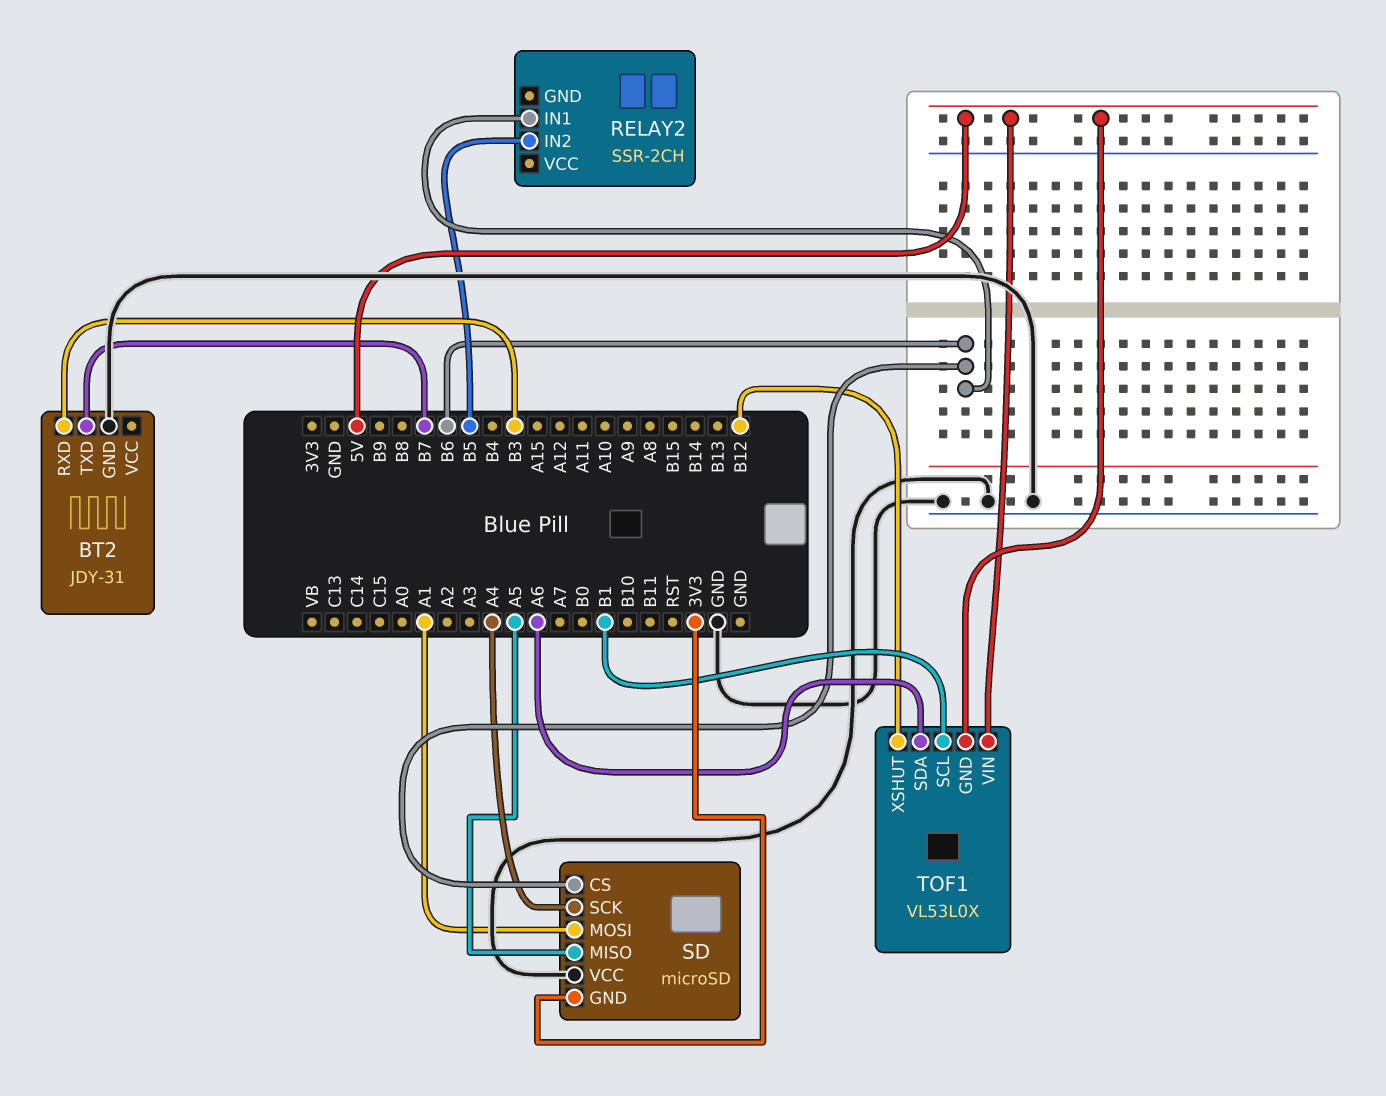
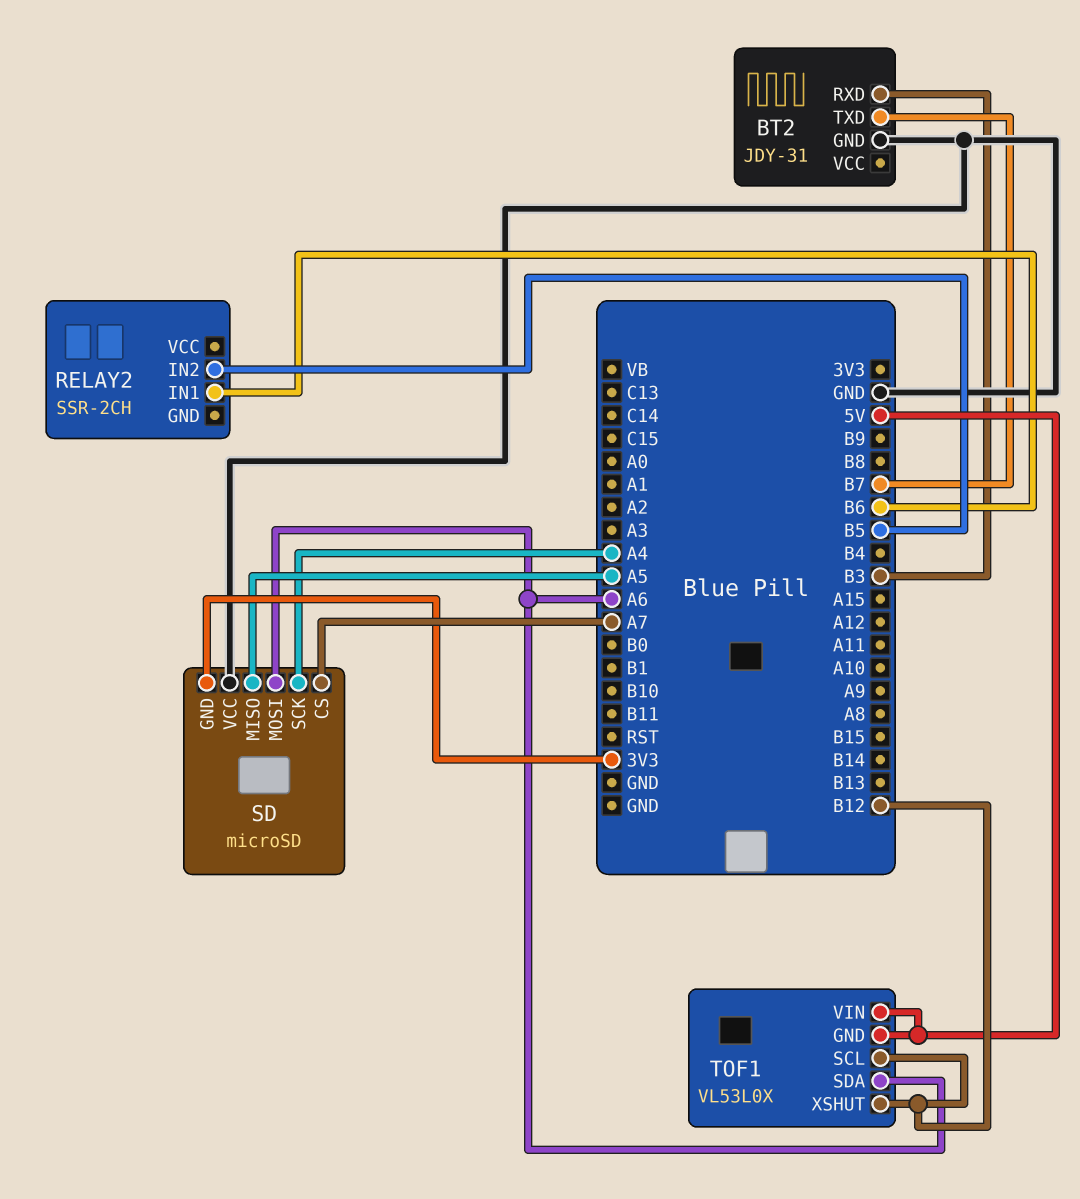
SD pin CS: B6 -> A7
SD pin MOSI: A1 -> A6
TOF1 pin SCL: B1 -> B12

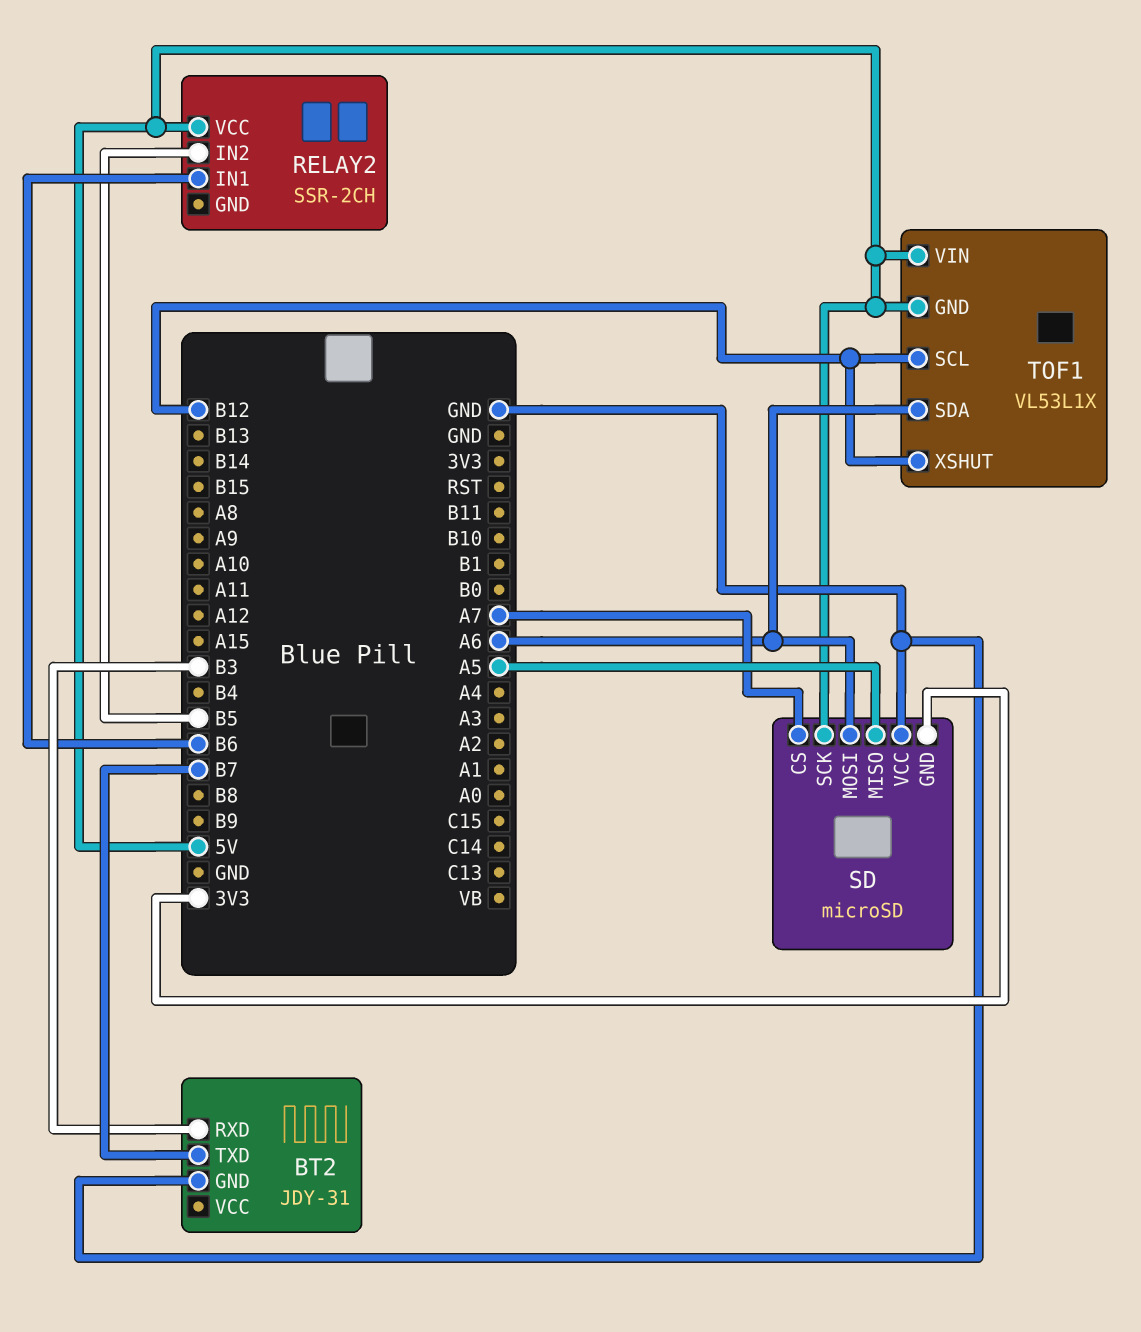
RELAY2 pin VCC: none -> 5V
SD pin SCK: A4 -> 5V
TOF1: VL53L0X -> VL53L1X

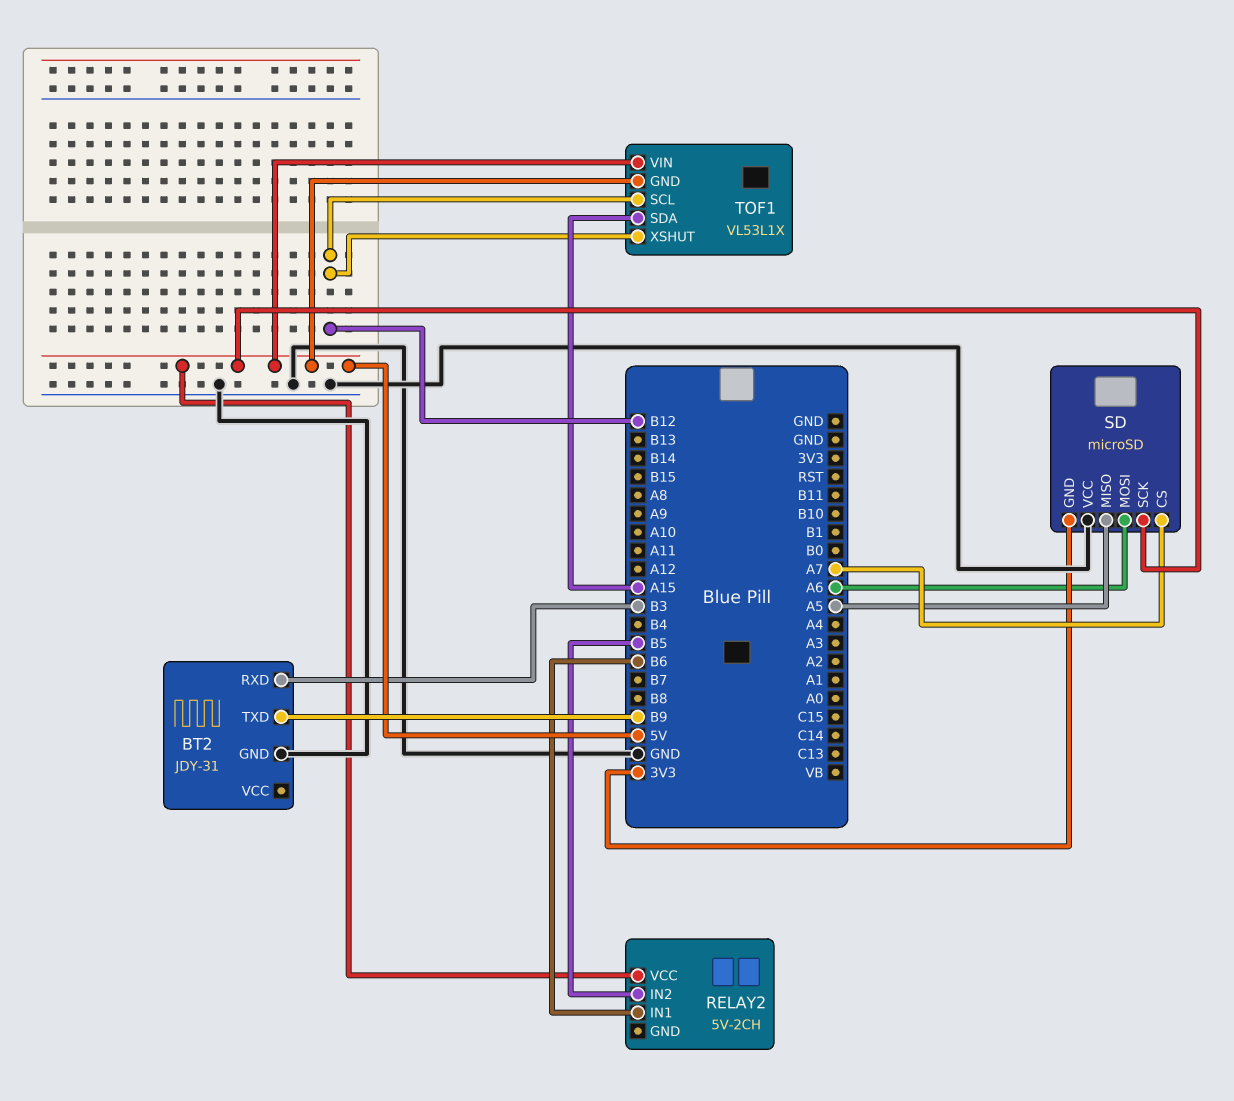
BT2 pin TXD: B7 -> B9
RELAY2: SSR-2CH -> 5V-2CH
TOF1 pin SDA: A6 -> A15

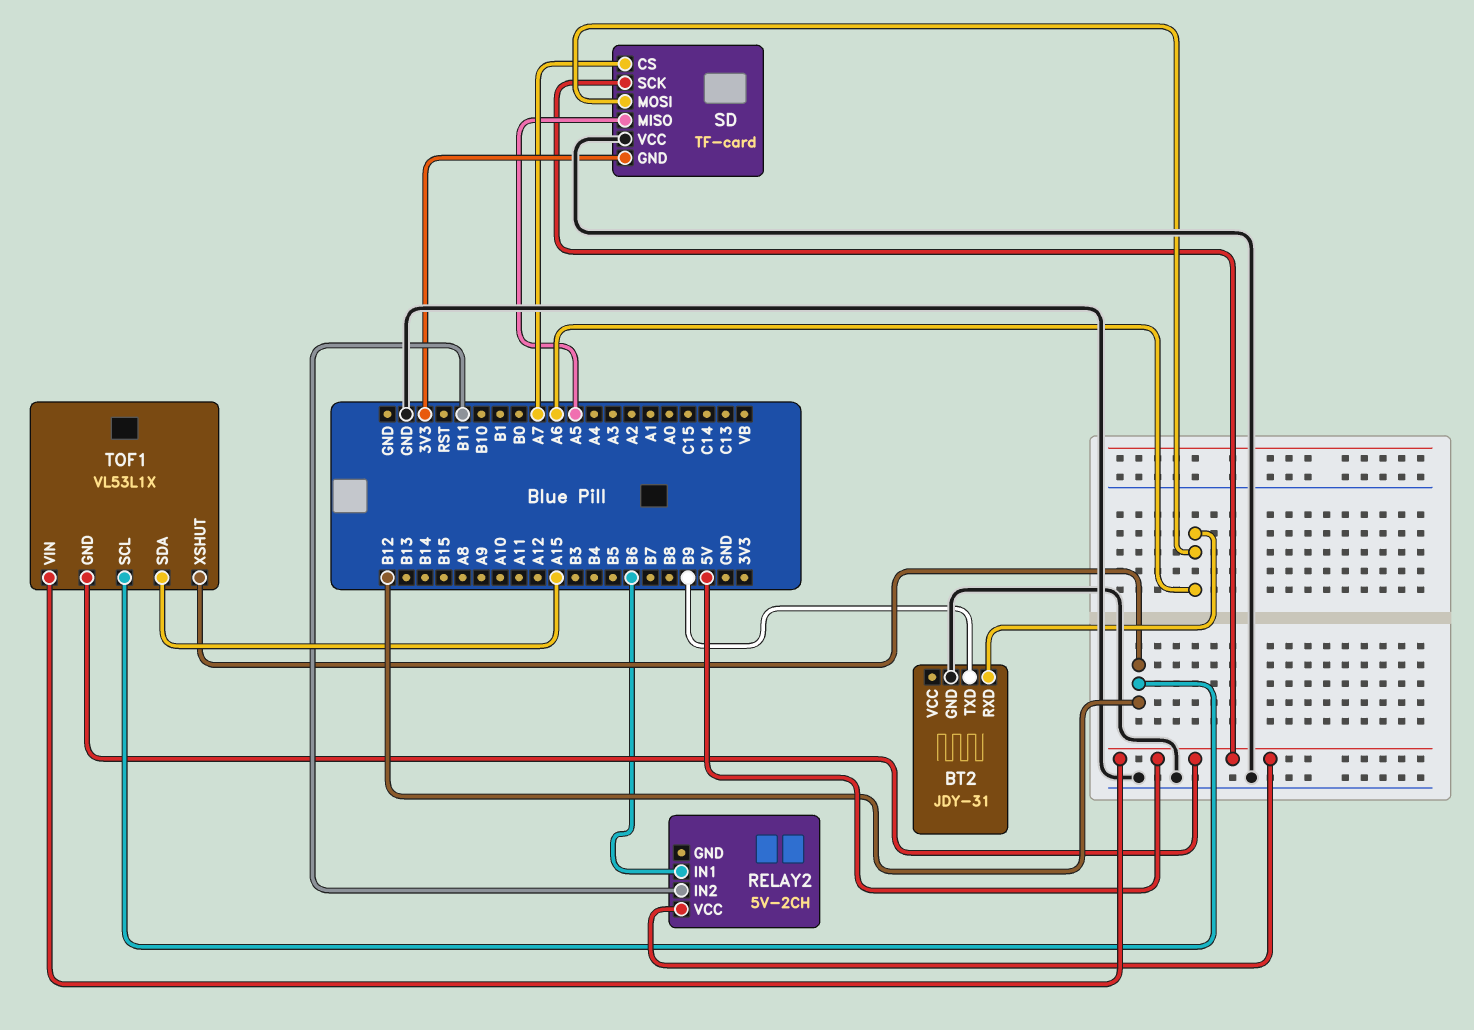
BT2 pin RXD: B3 -> A6
RELAY2 pin IN2: B5 -> B11
SD: microSD -> TF-card

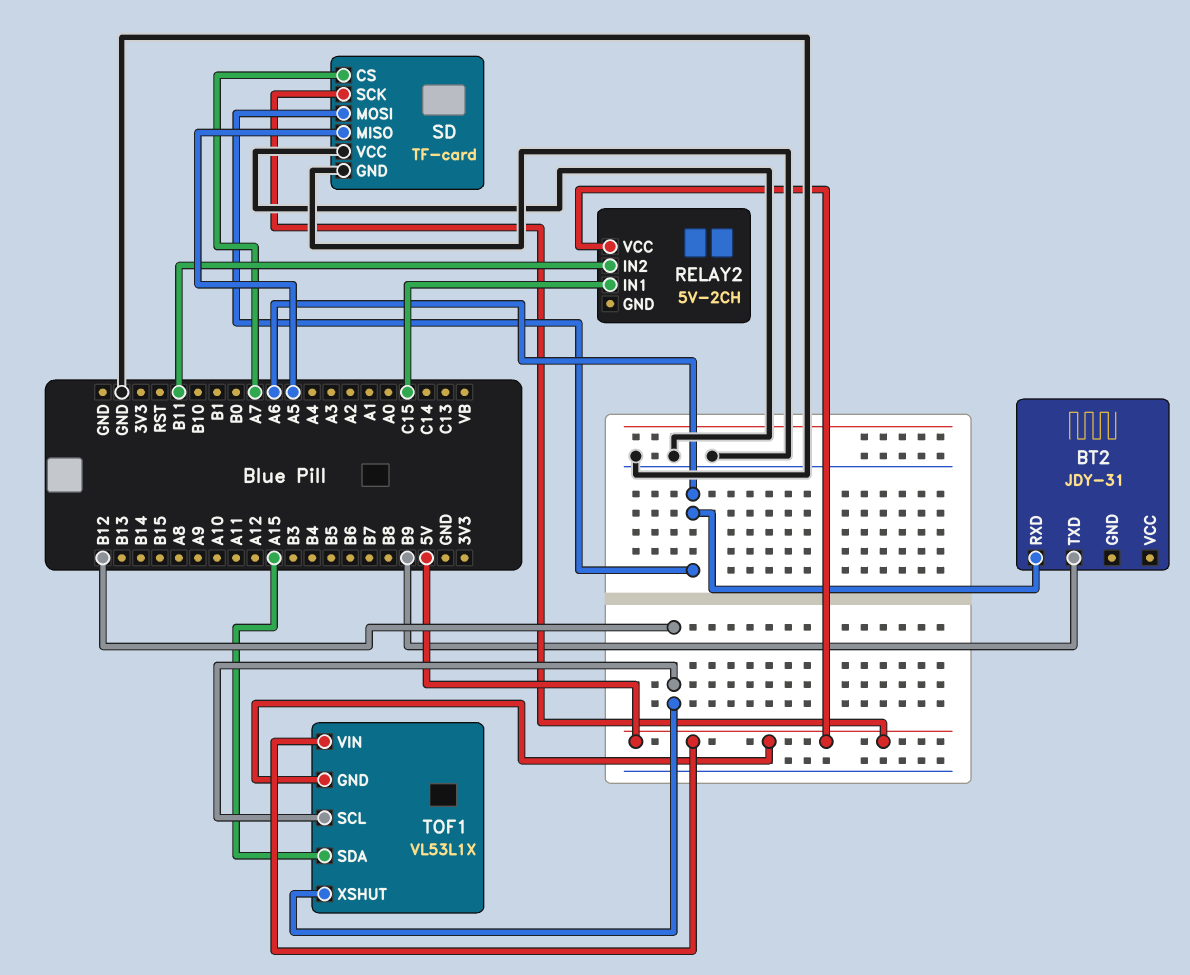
BT2 pin GND: GND -> none
RELAY2 pin IN1: B6 -> C15
SD pin GND: 3V3 -> GND

